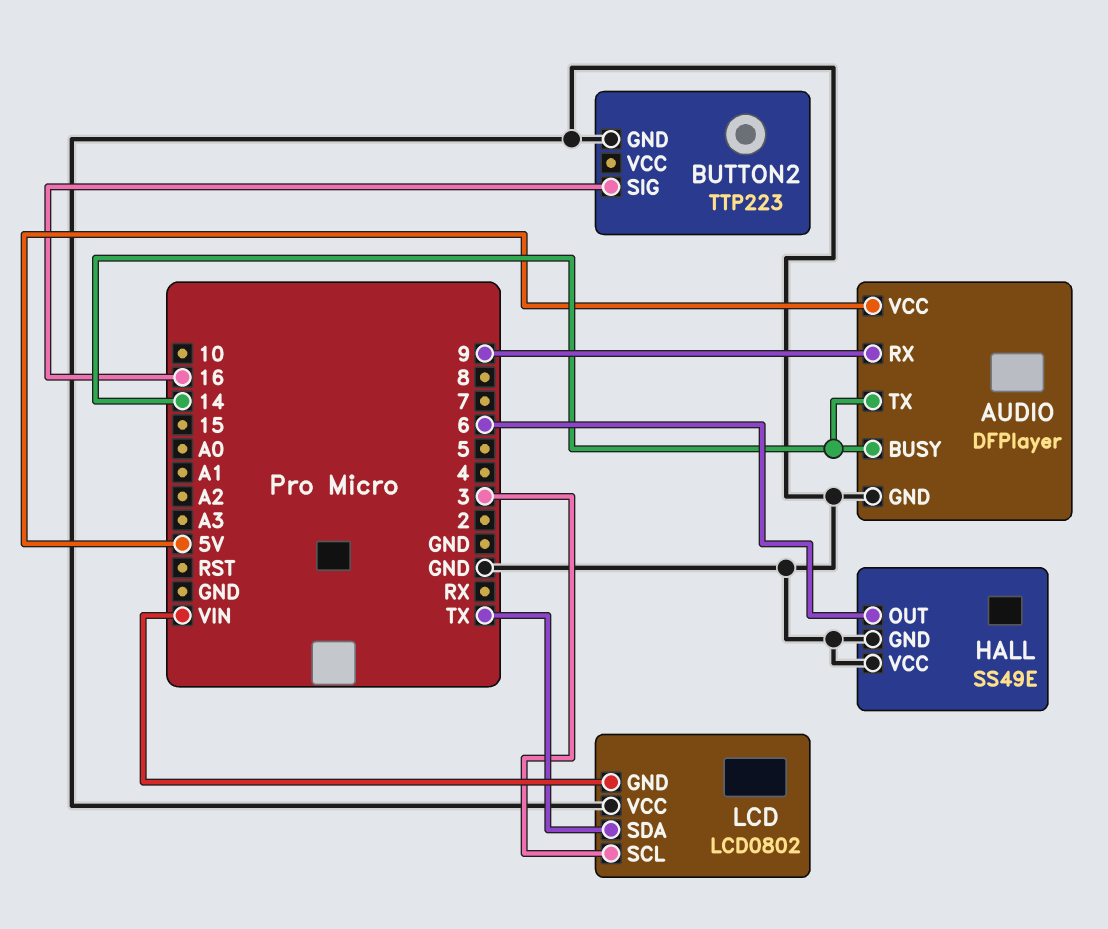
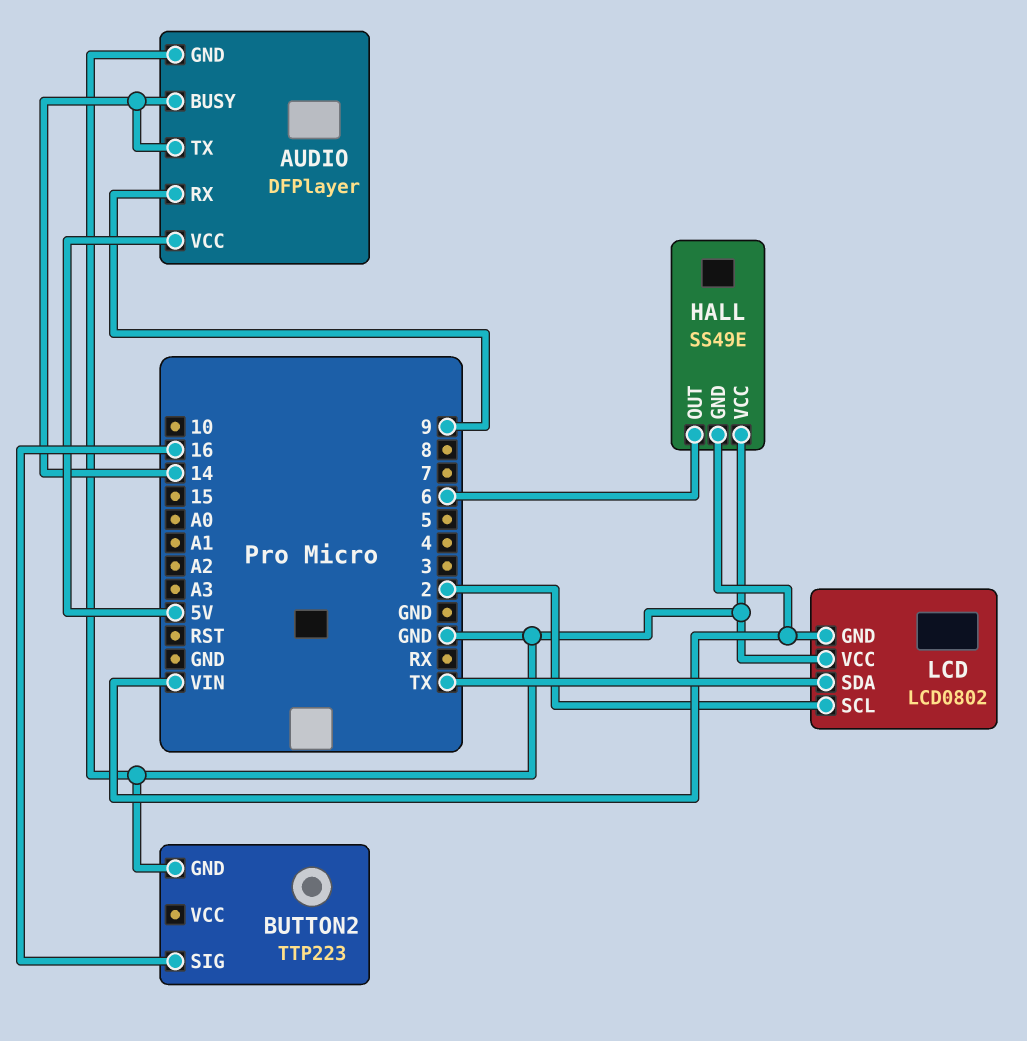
HALL pin GND: GND -> VIN
LCD pin SCL: 3 -> 2

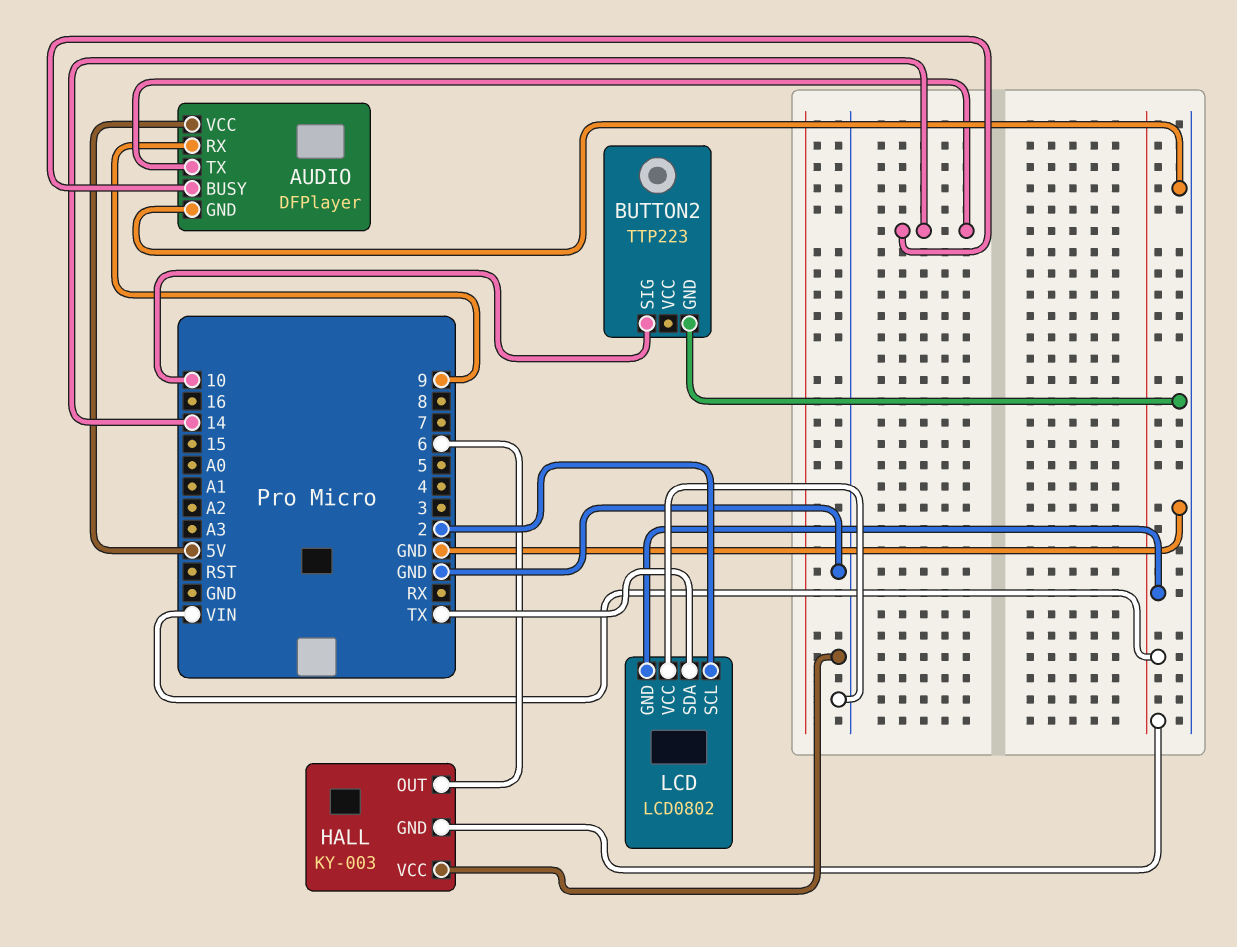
BUTTON2 pin SIG: 16 -> 10
HALL: SS49E -> KY-003

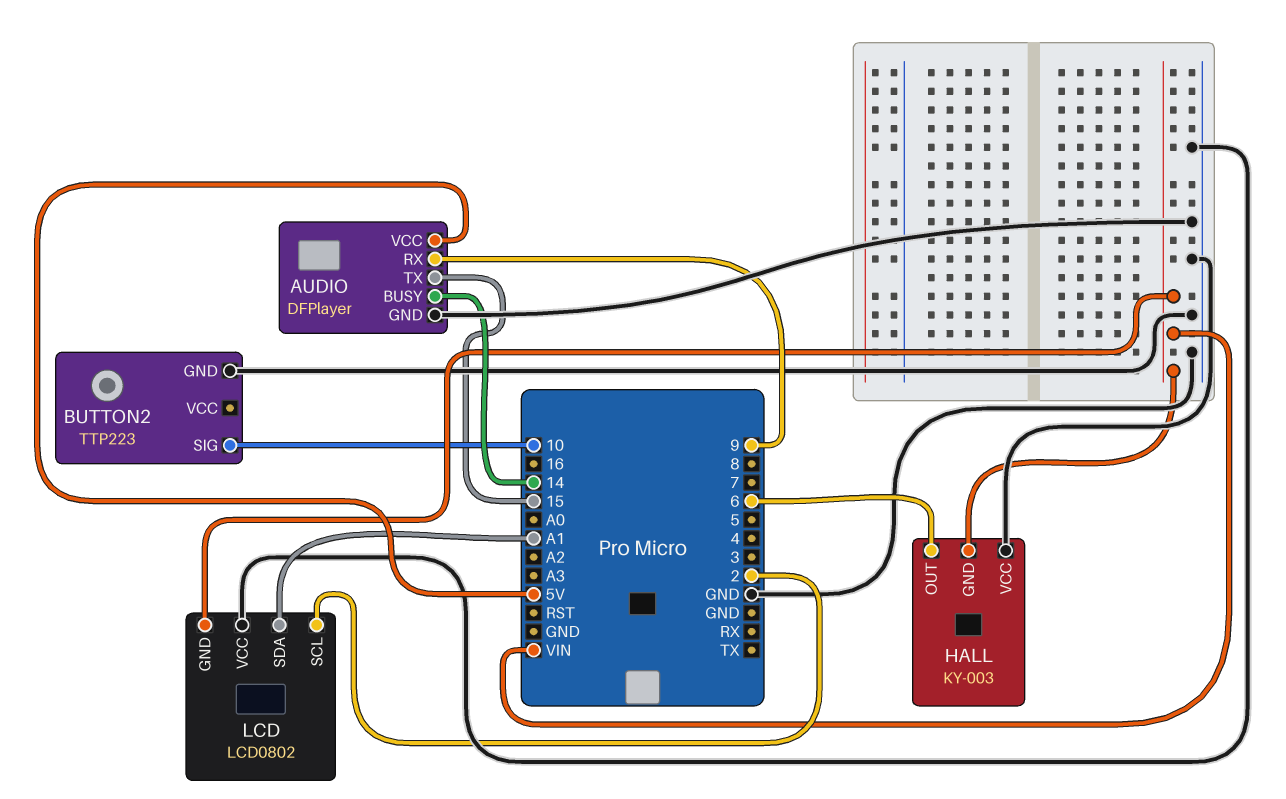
AUDIO pin TX: 14 -> 15
LCD pin SDA: TX -> A1

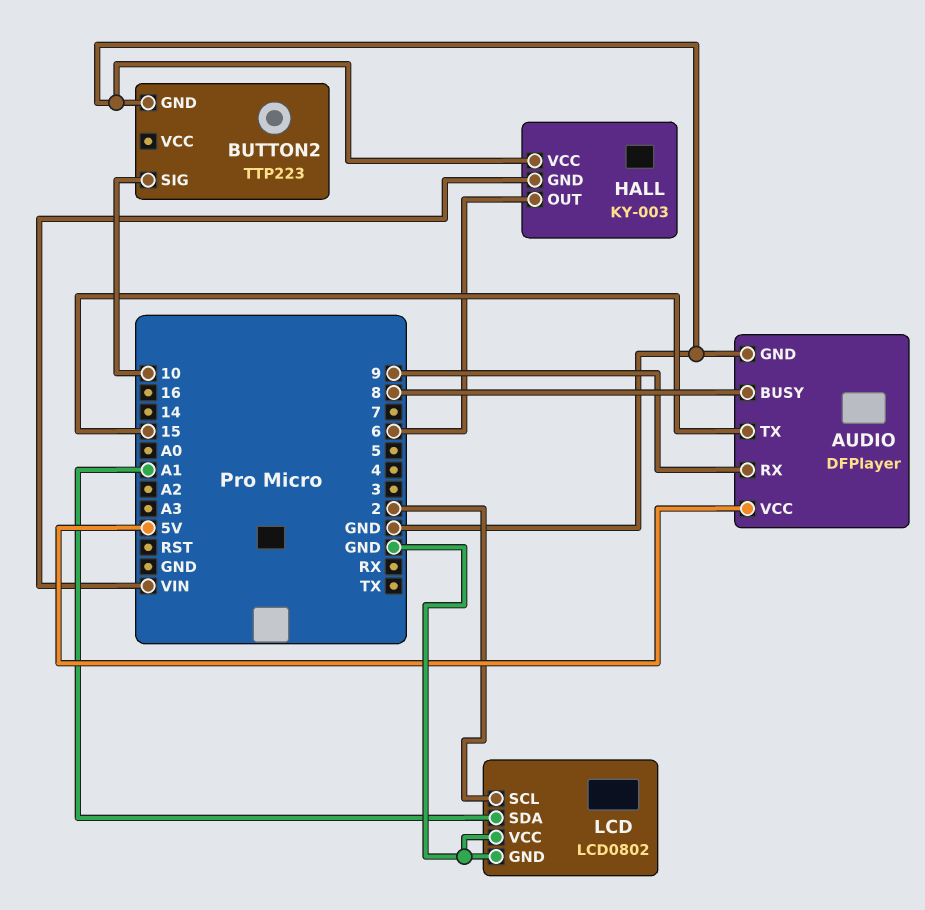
AUDIO pin BUSY: 14 -> 8
LCD pin GND: VIN -> GND

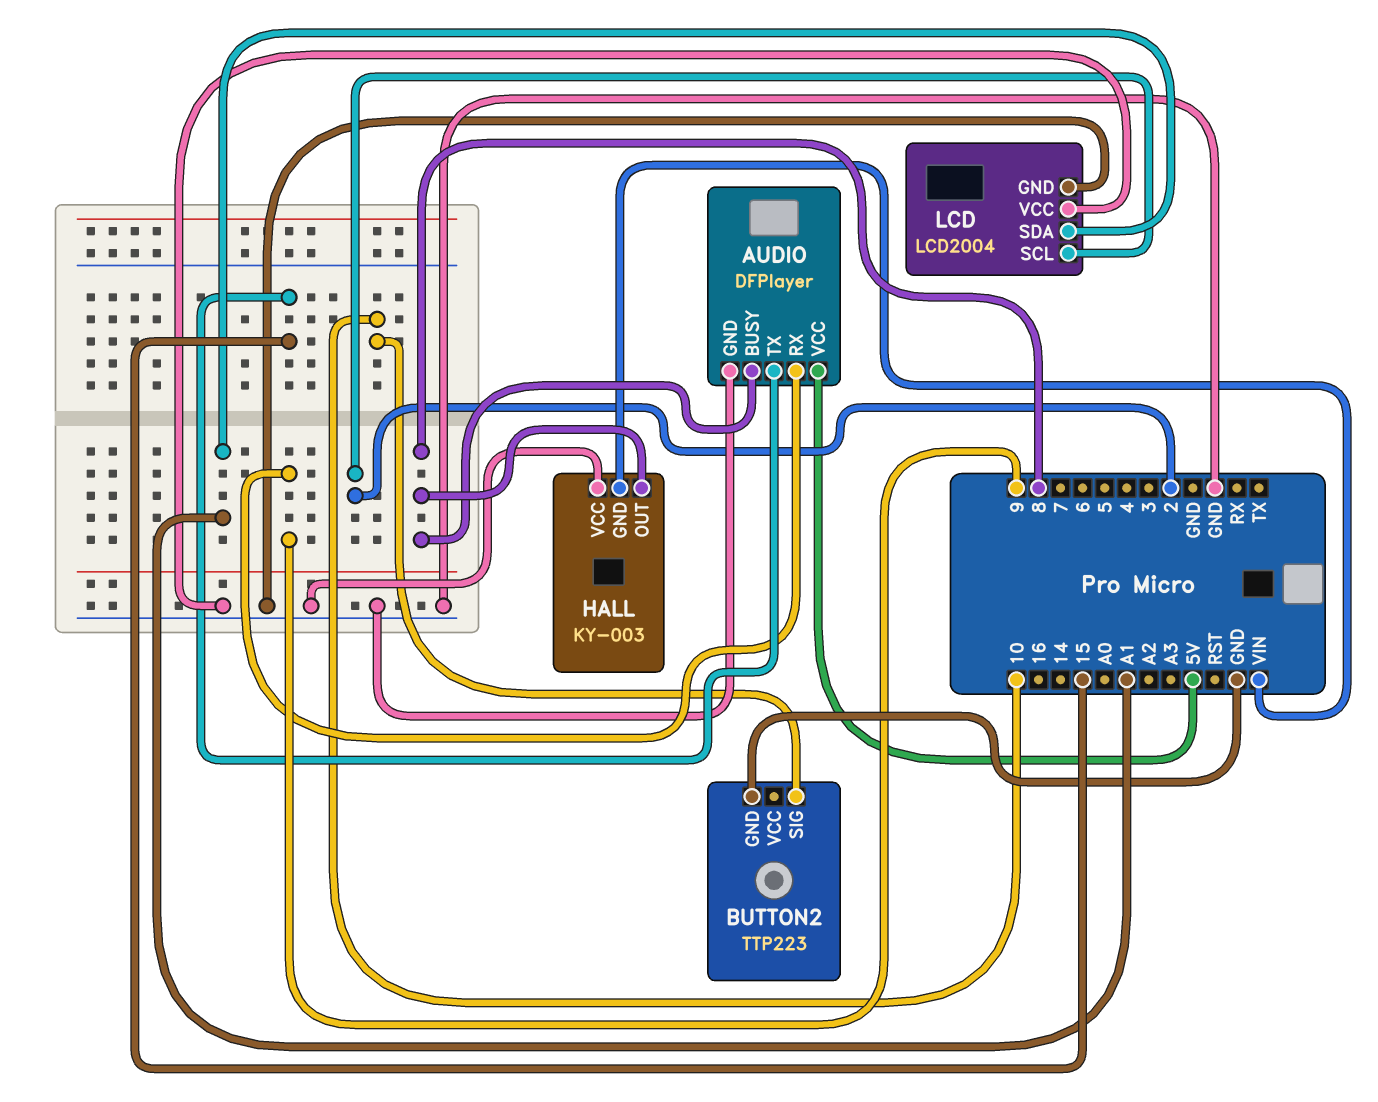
HALL pin OUT: 6 -> 8
LCD: LCD0802 -> LCD2004

